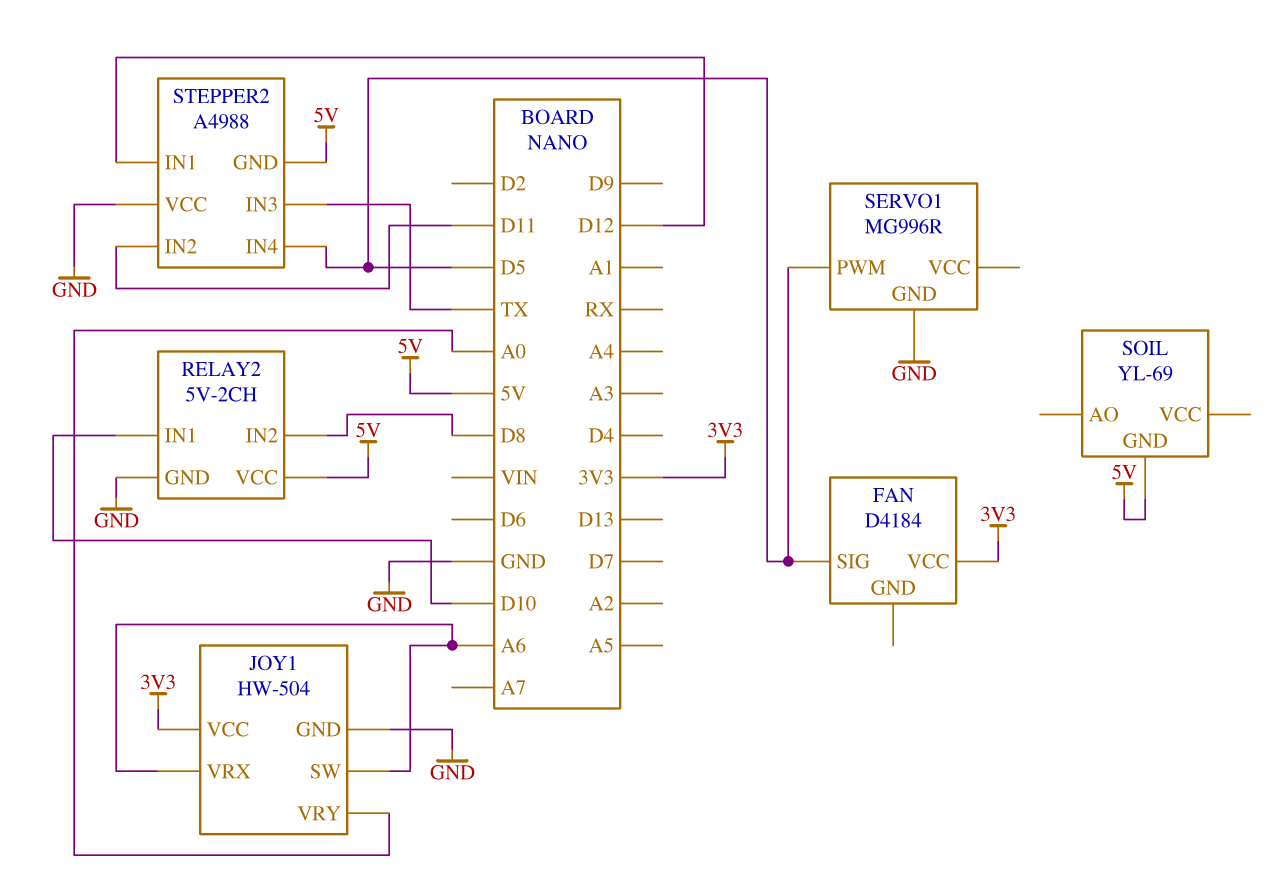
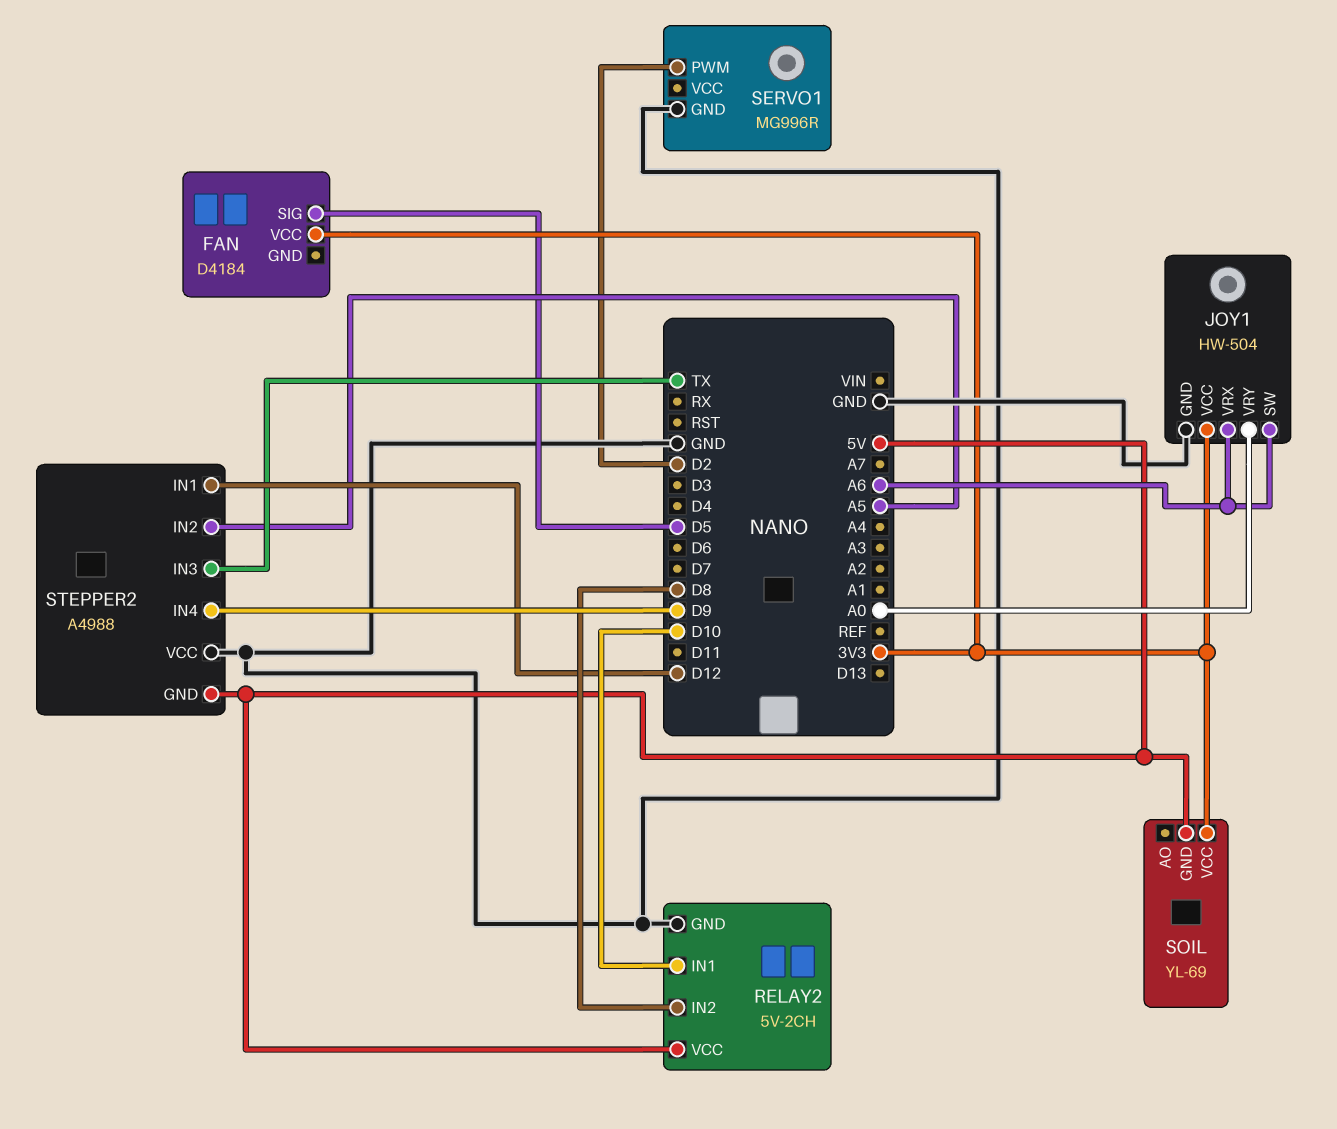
SERVO1 pin PWM: D5 -> D2
SOIL pin VCC: none -> 3V3
STEPPER2 pin IN2: D11 -> A5
STEPPER2 pin IN4: D5 -> D9

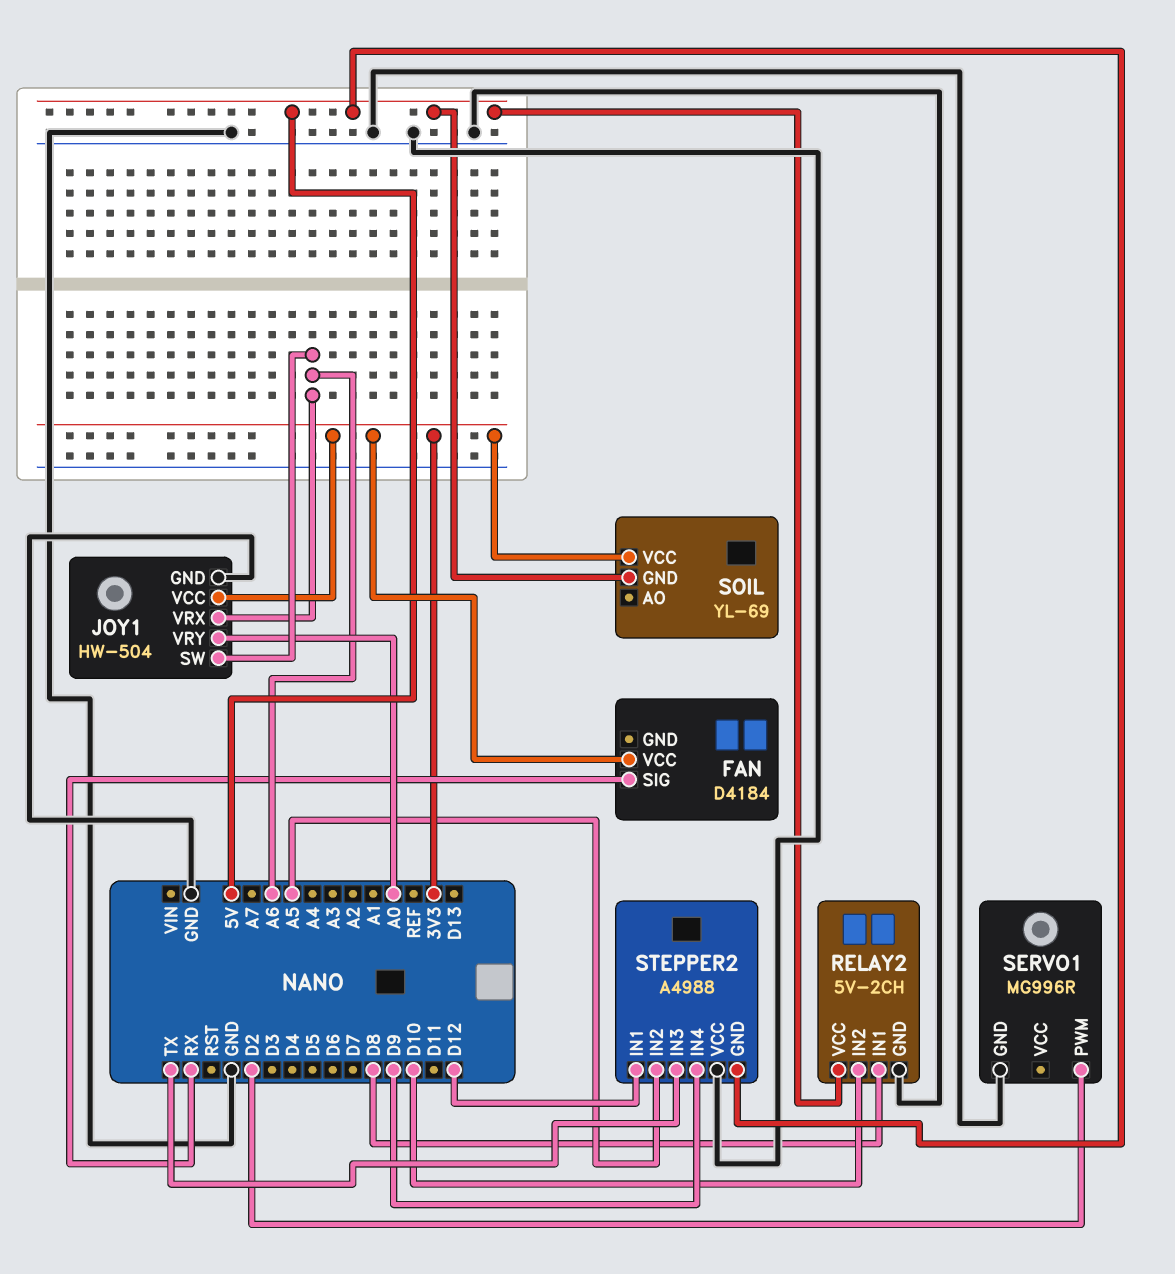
FAN pin SIG: D5 -> RX
RELAY2 pin IN1: D10 -> D8
RELAY2 pin IN2: D8 -> D10

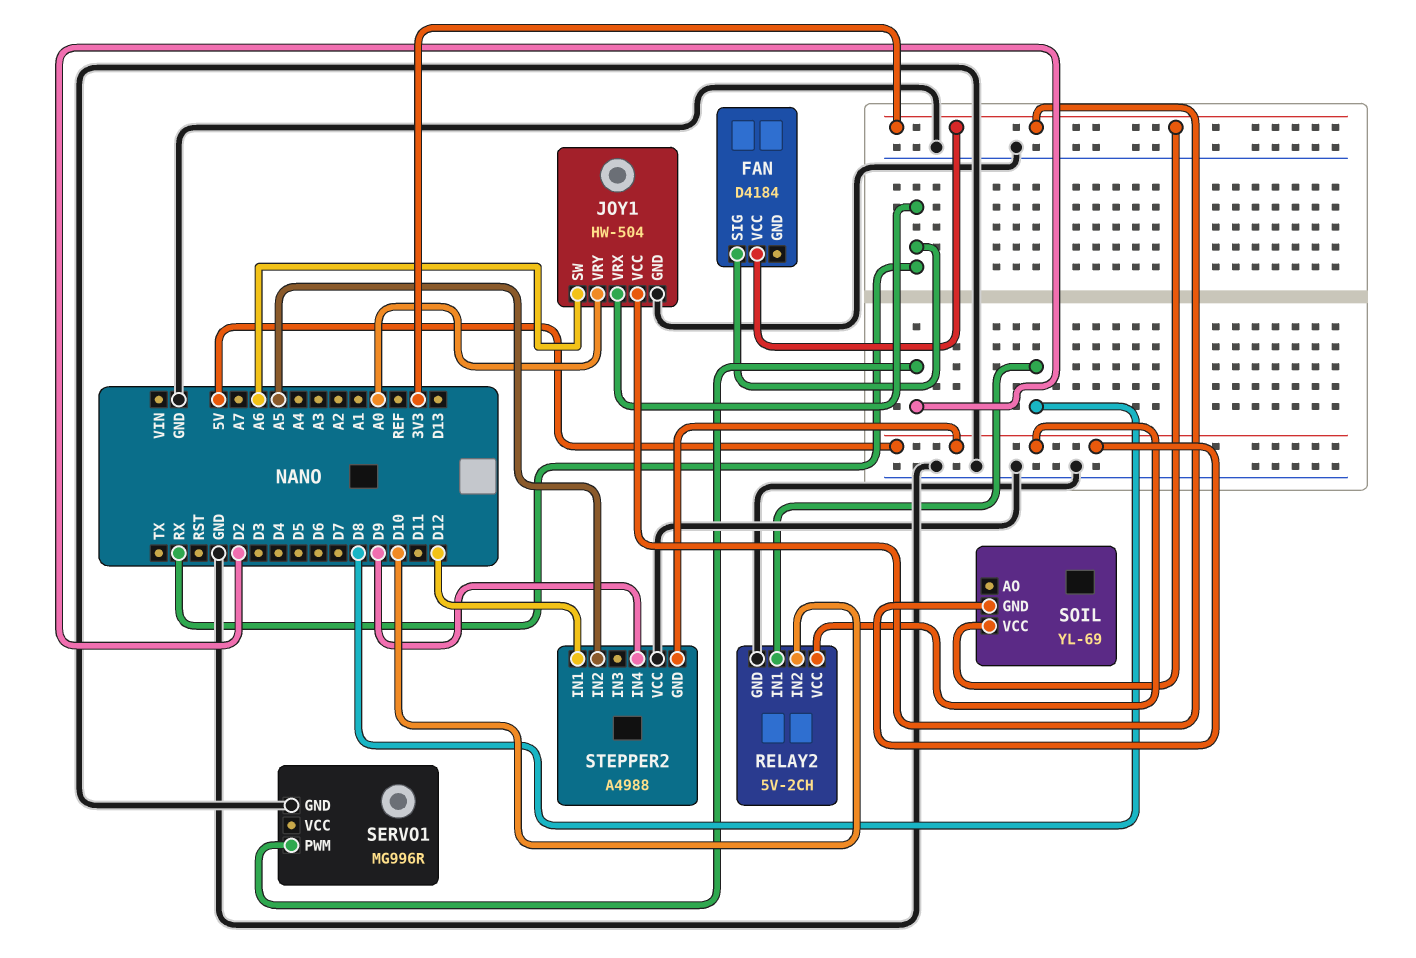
JOY1 pin VRX: A6 -> RX
STEPPER2 pin IN3: TX -> none

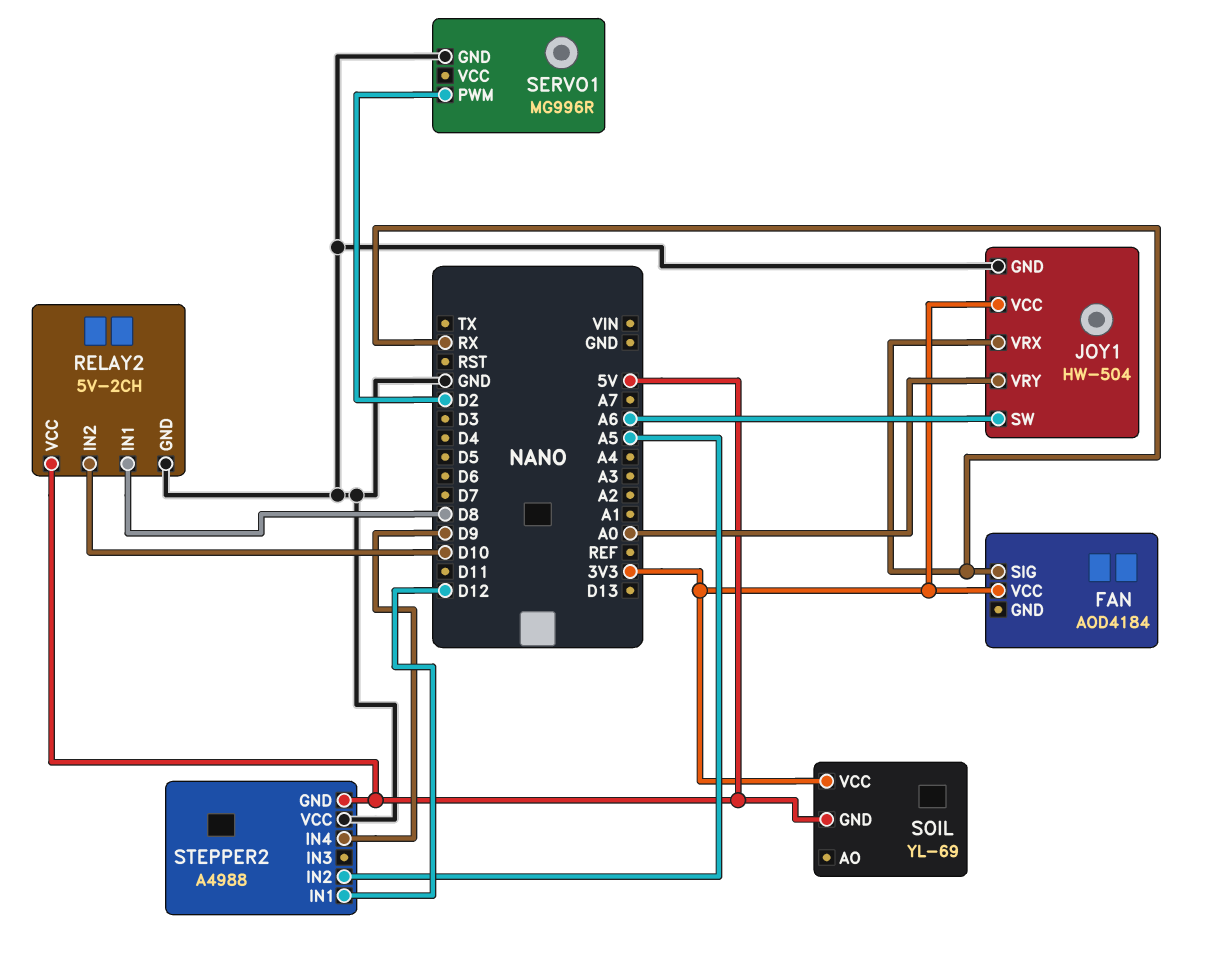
FAN: D4184 -> AOD4184

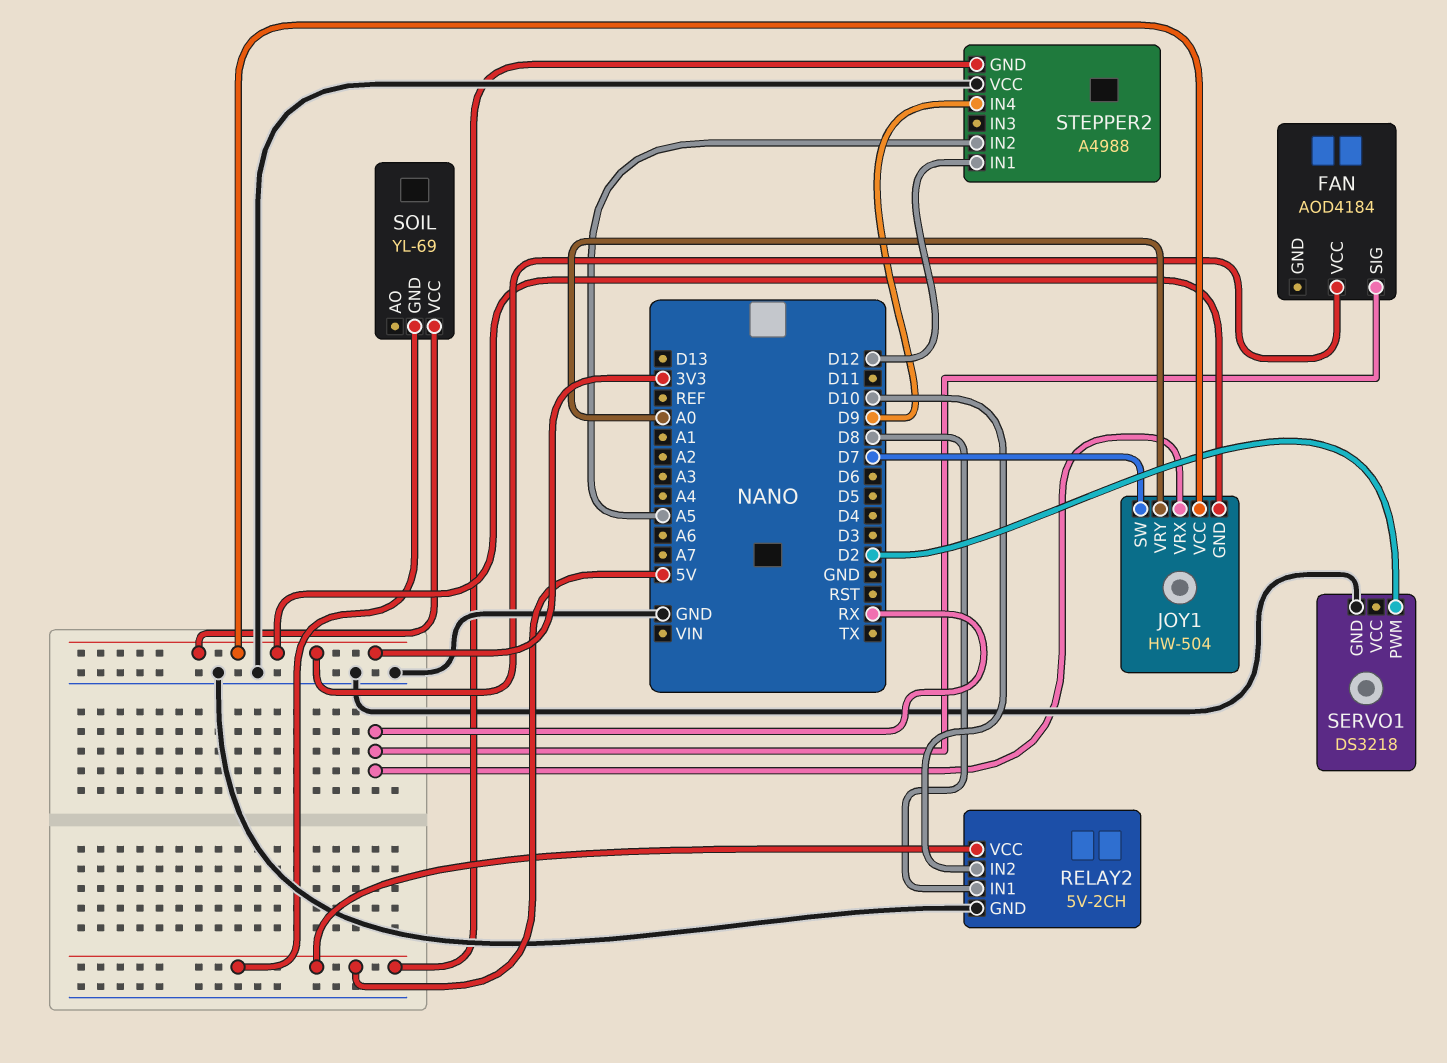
JOY1 pin GND: GND -> 3V3
JOY1 pin SW: A6 -> D7
SERVO1: MG996R -> DS3218

